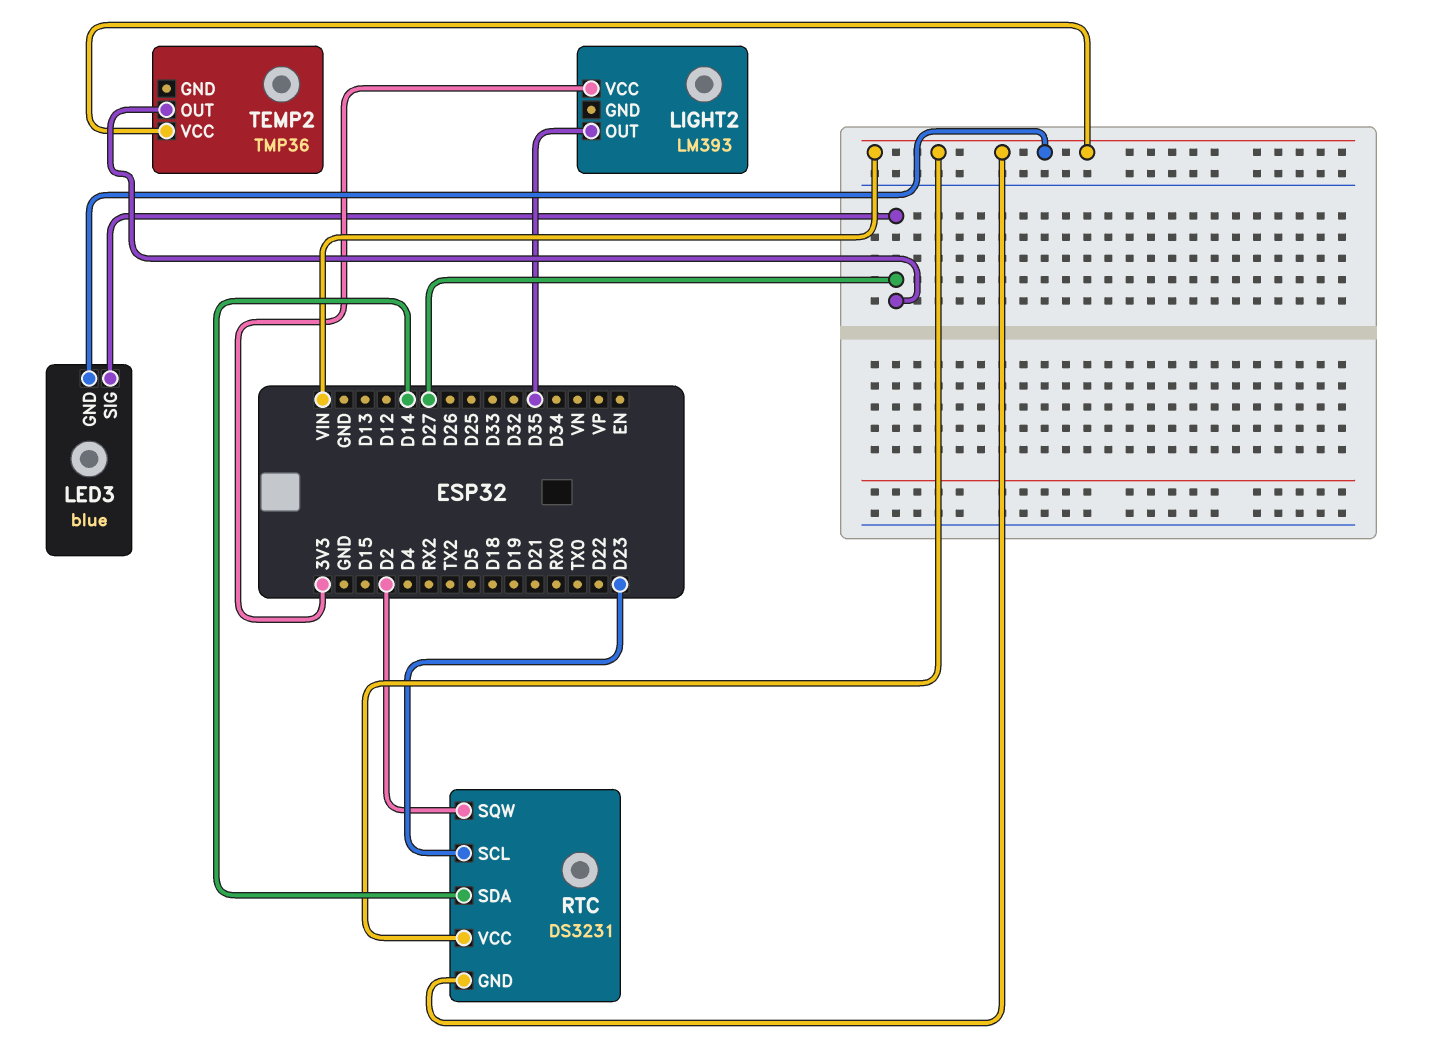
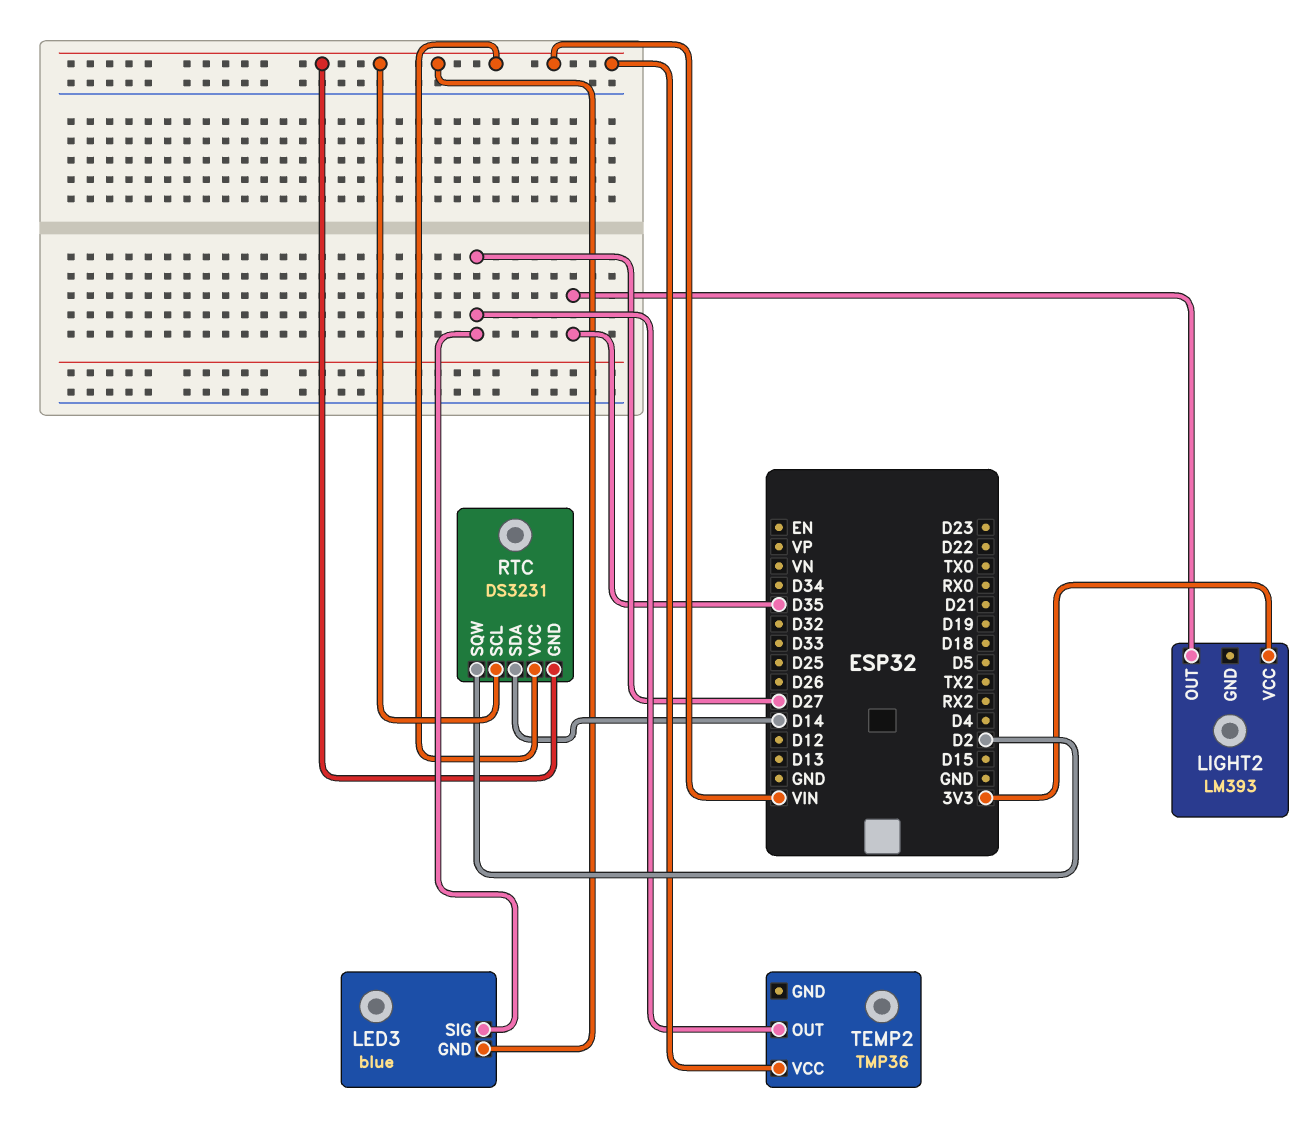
RTC pin SCL: D23 -> VIN

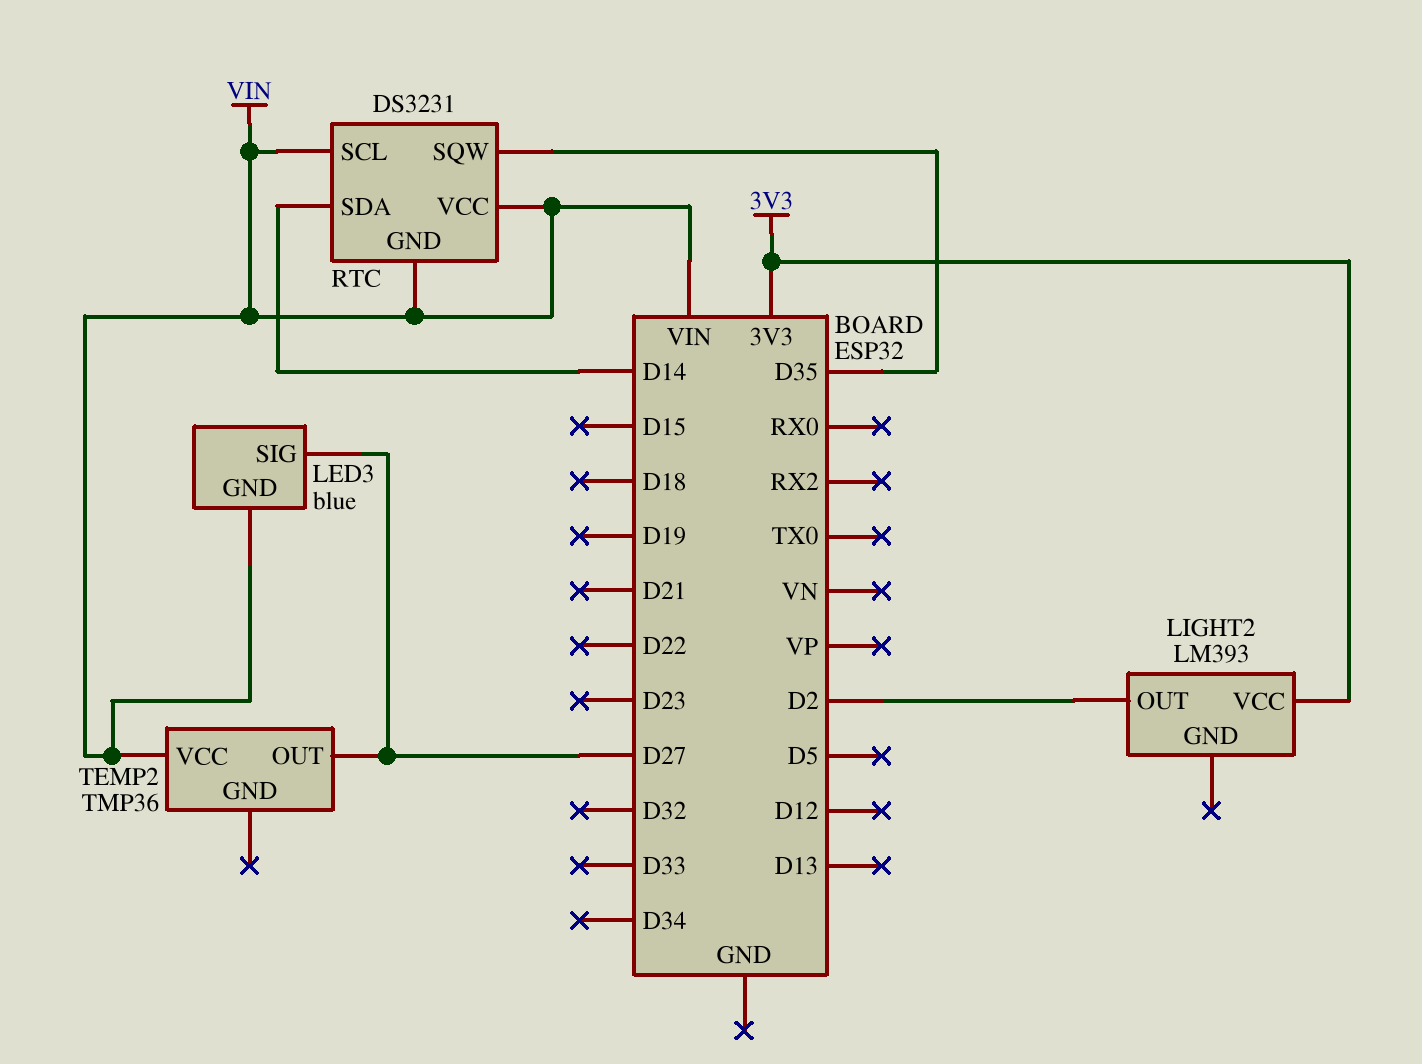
LIGHT2 pin OUT: D35 -> D2
RTC pin SQW: D2 -> D35

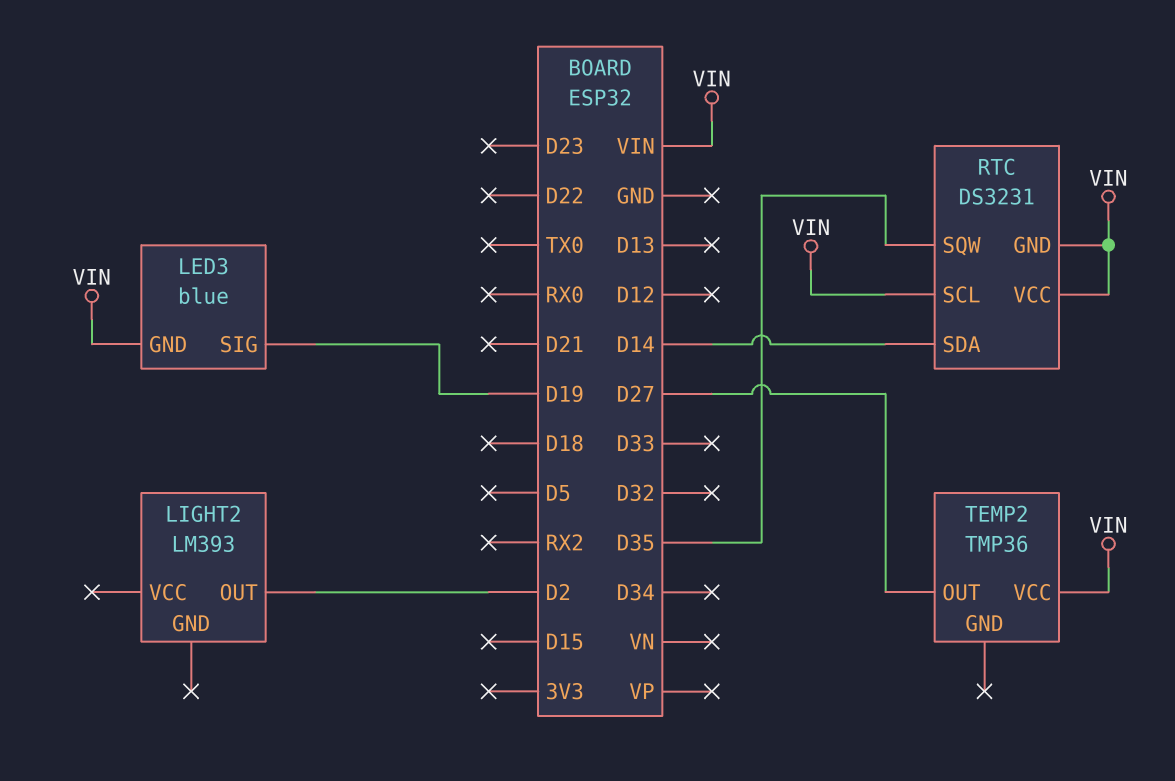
LED3 pin SIG: D27 -> D19
LIGHT2 pin VCC: 3V3 -> none

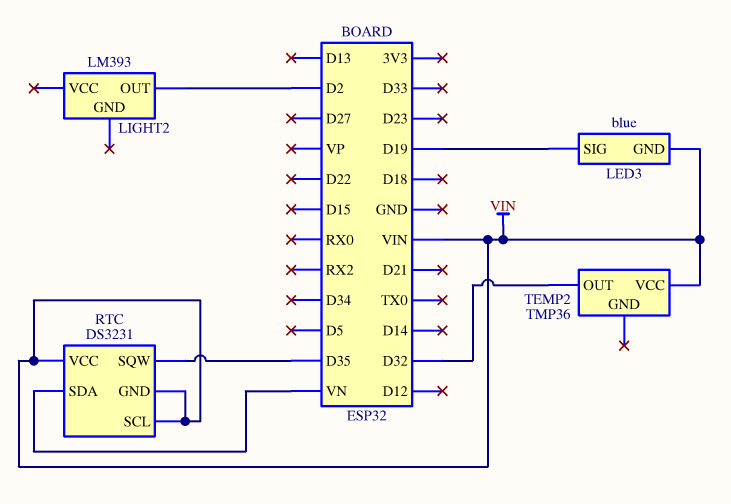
RTC pin SDA: D14 -> VN
TEMP2 pin OUT: D27 -> D32

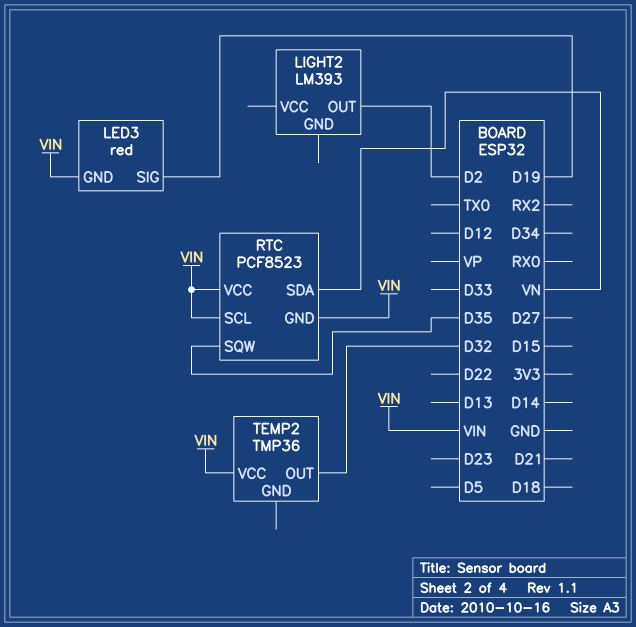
LED3: blue -> red
RTC: DS3231 -> PCF8523

